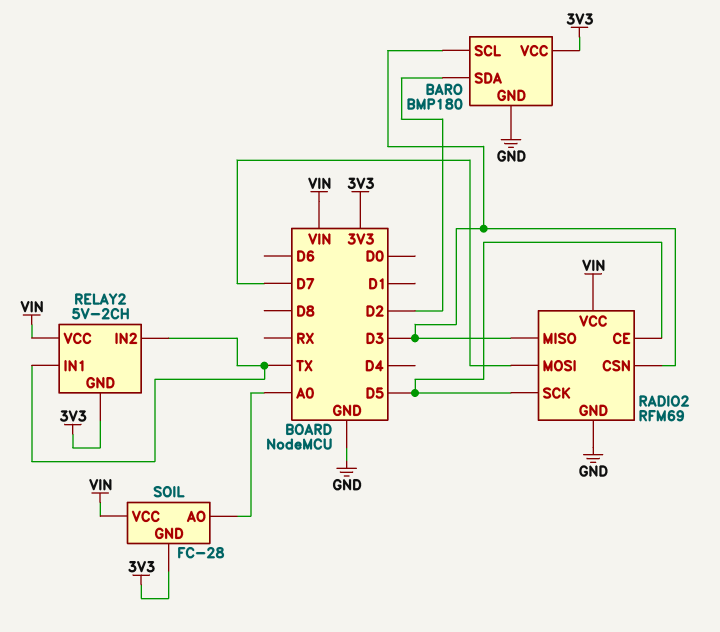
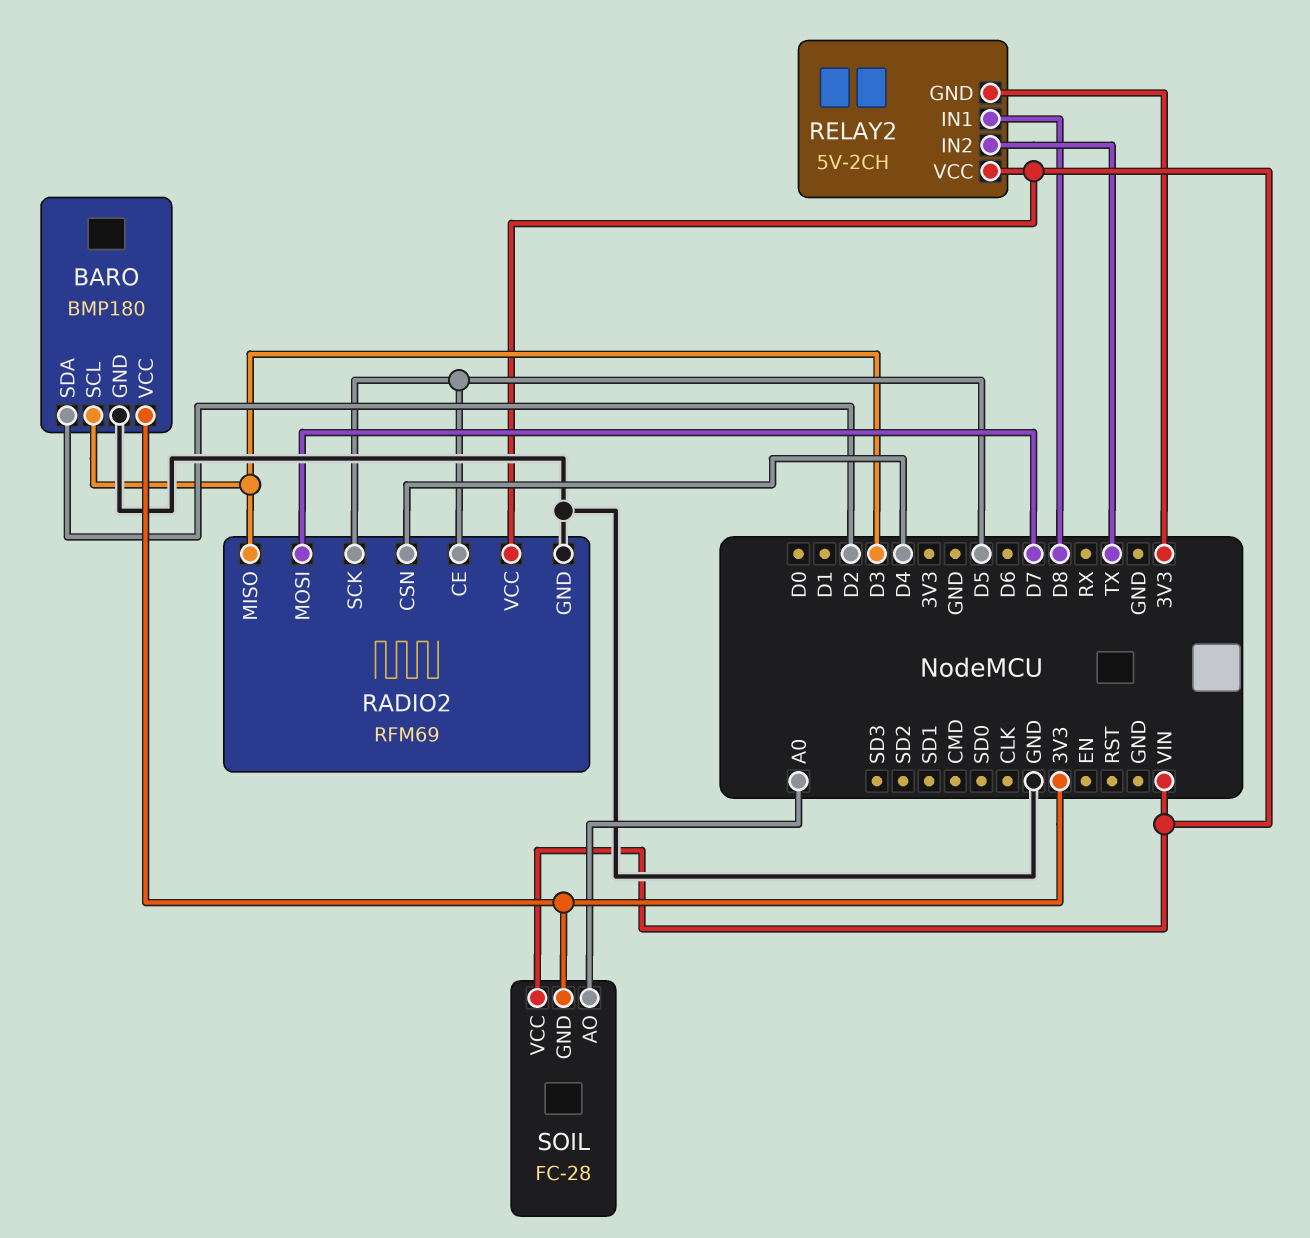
RADIO2 pin CSN: D3 -> D4
RELAY2 pin IN1: TX -> D8

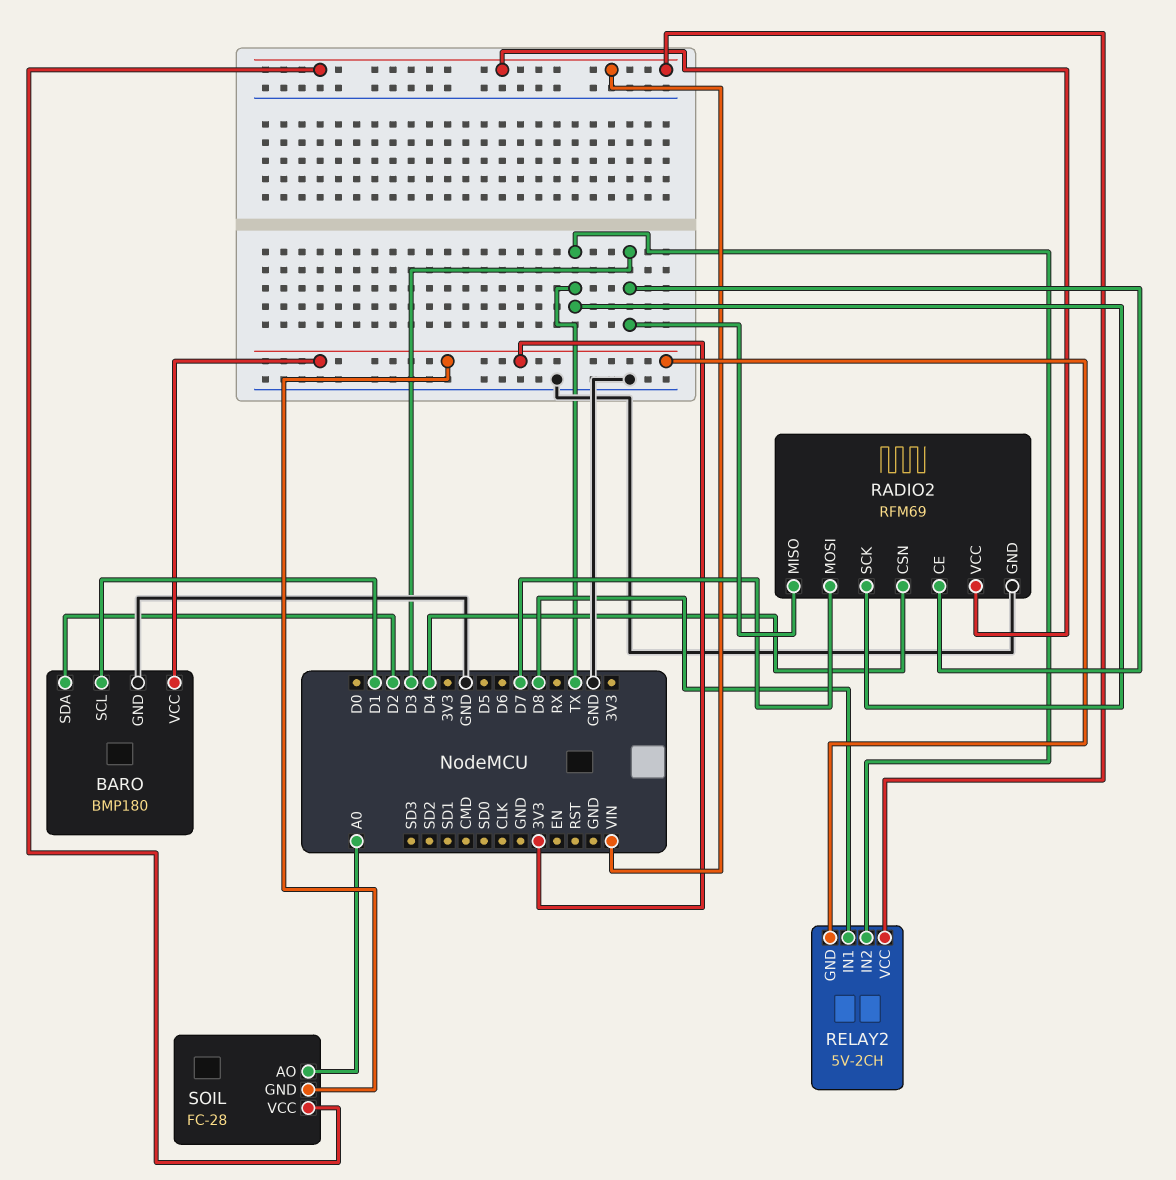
BARO pin SCL: D3 -> D1
RADIO2 pin CE: D5 -> D3
RADIO2 pin SCK: D5 -> TX

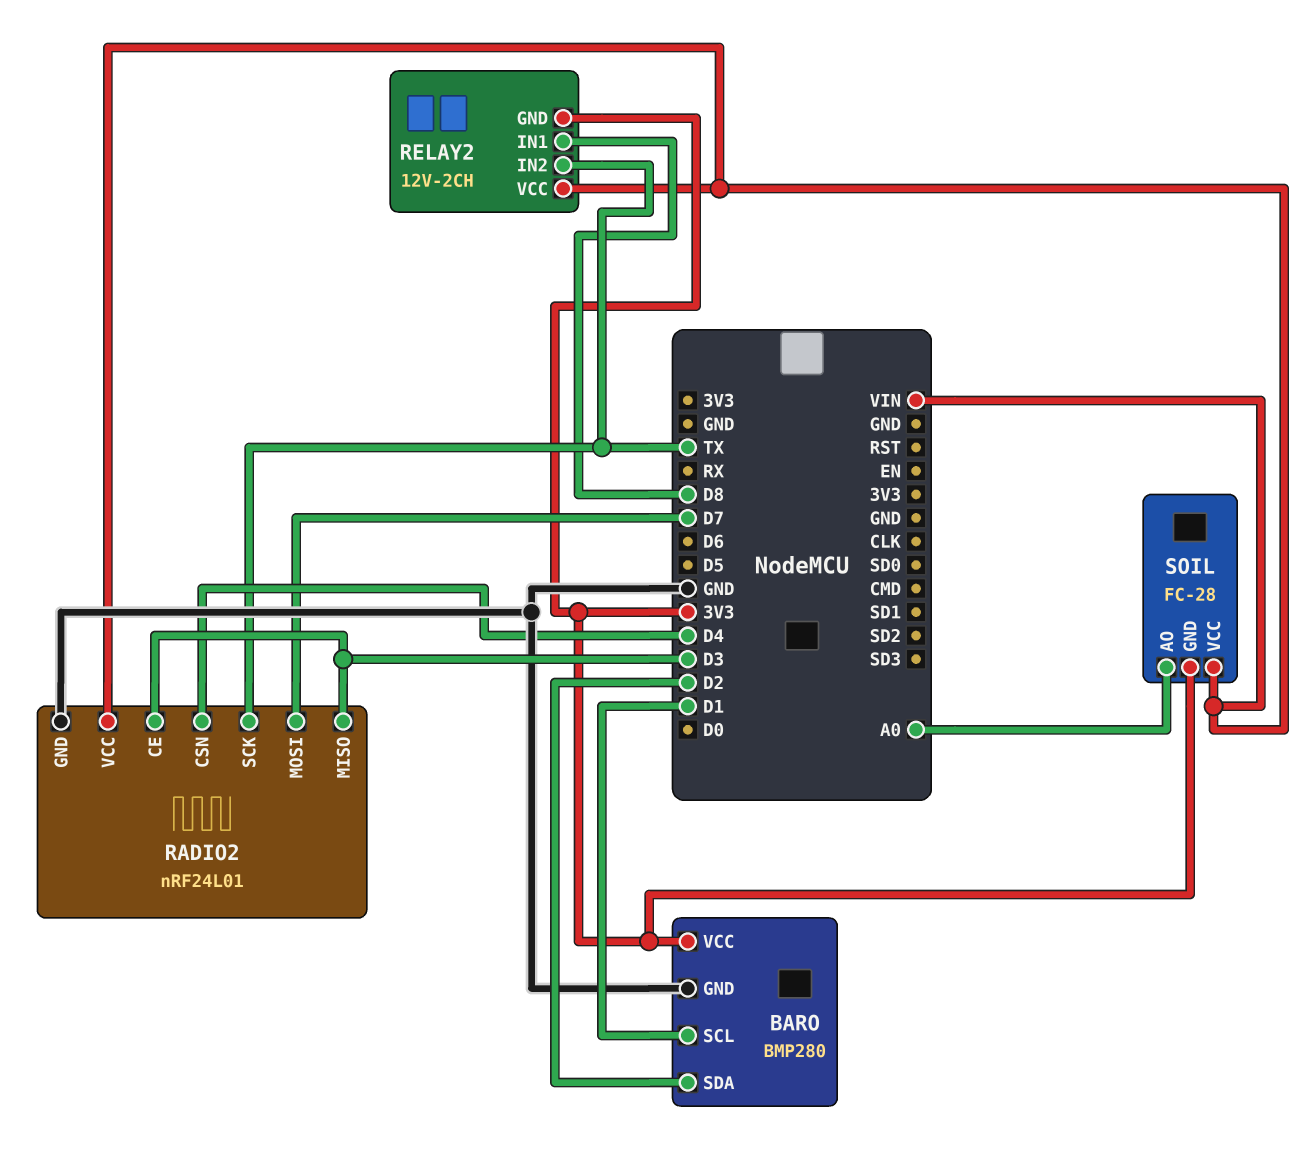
BARO: BMP180 -> BMP280
RADIO2: RFM69 -> nRF24L01
RELAY2: 5V-2CH -> 12V-2CH

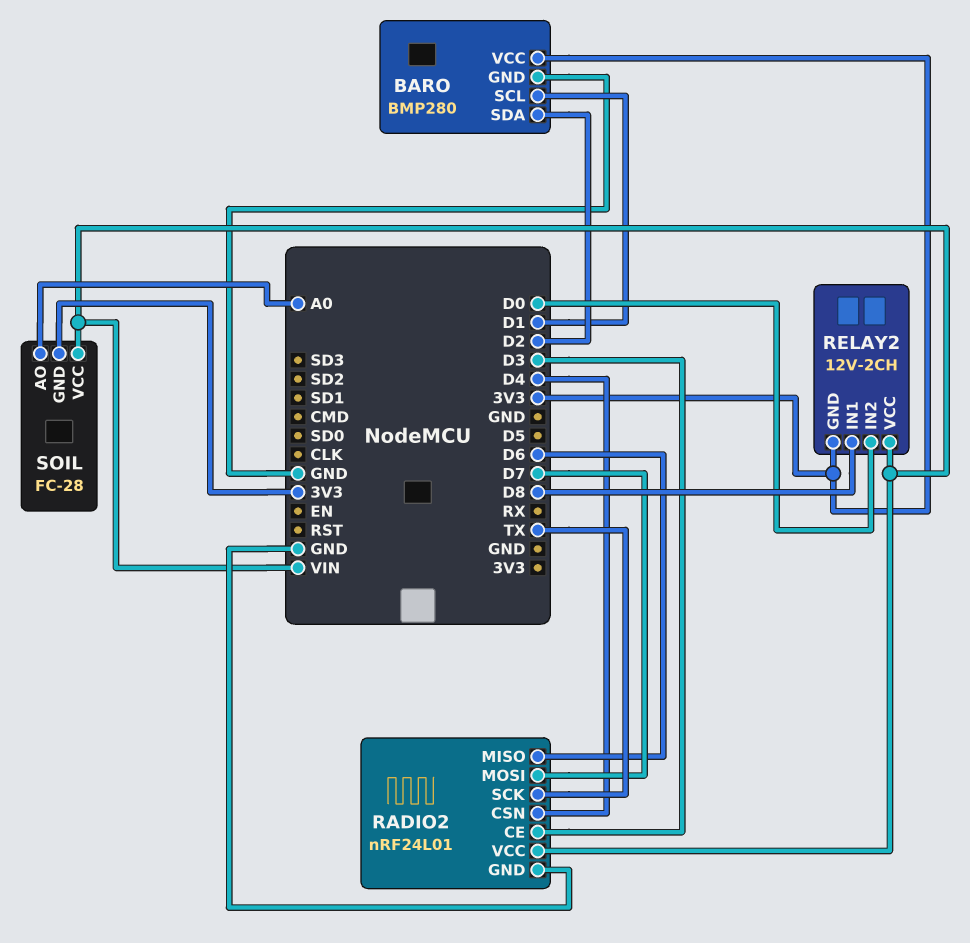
RADIO2 pin MISO: D3 -> D6
RELAY2 pin IN2: TX -> D0

